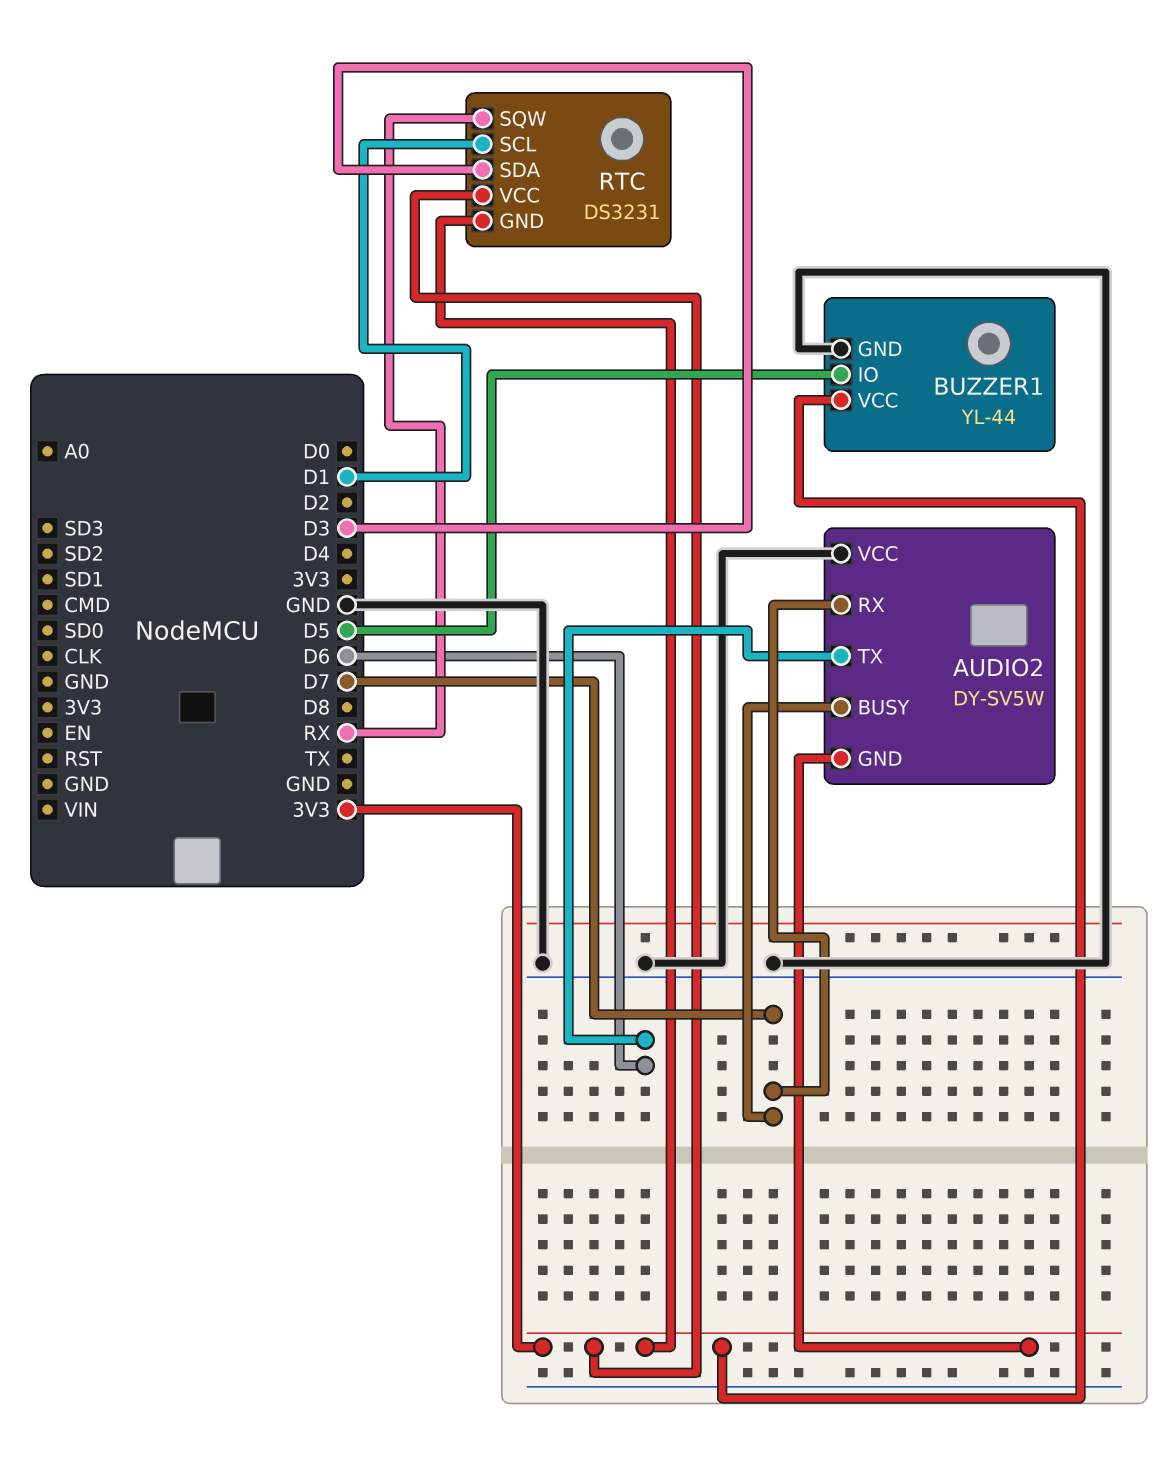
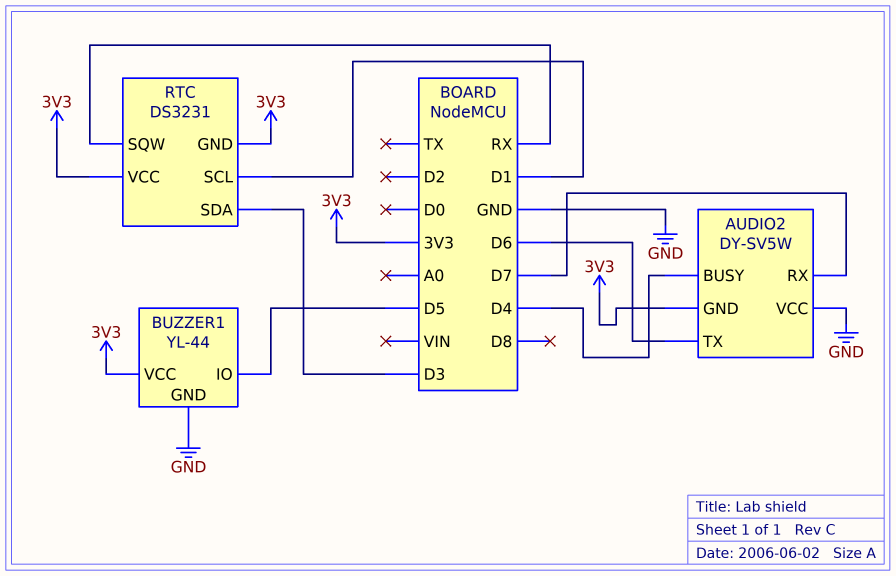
AUDIO2 pin BUSY: D7 -> D4

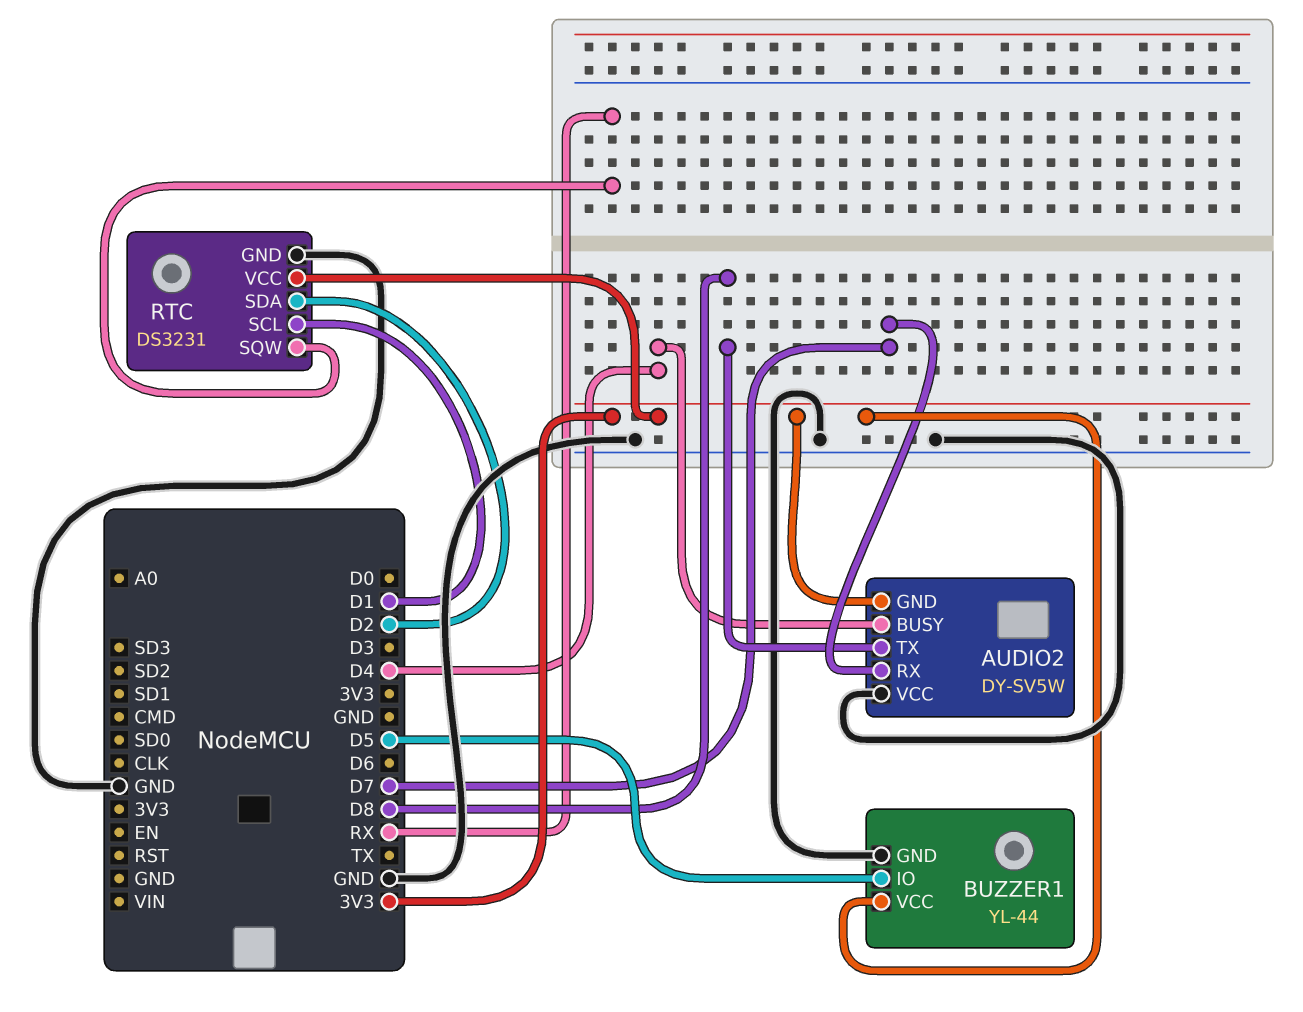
AUDIO2 pin TX: D6 -> D8
RTC pin GND: 3V3 -> GND
RTC pin SDA: D3 -> D2

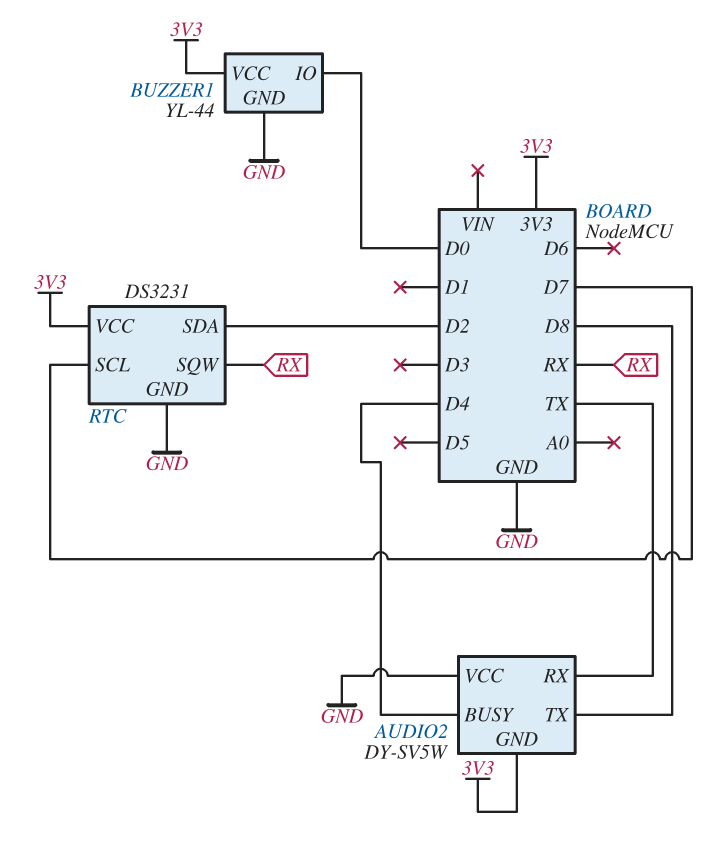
AUDIO2 pin RX: D7 -> TX
BUZZER1 pin IO: D5 -> D0
RTC pin SCL: D1 -> D7

